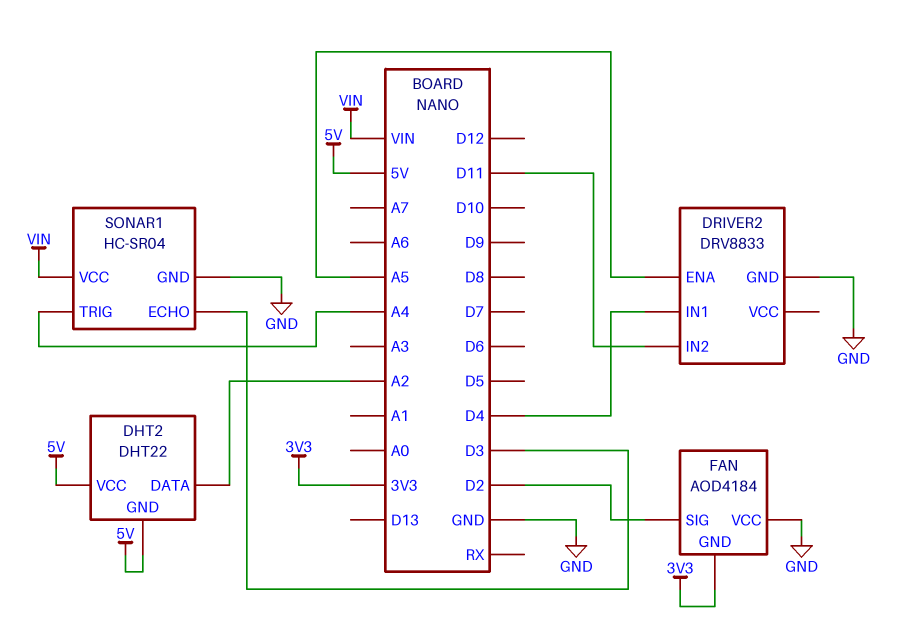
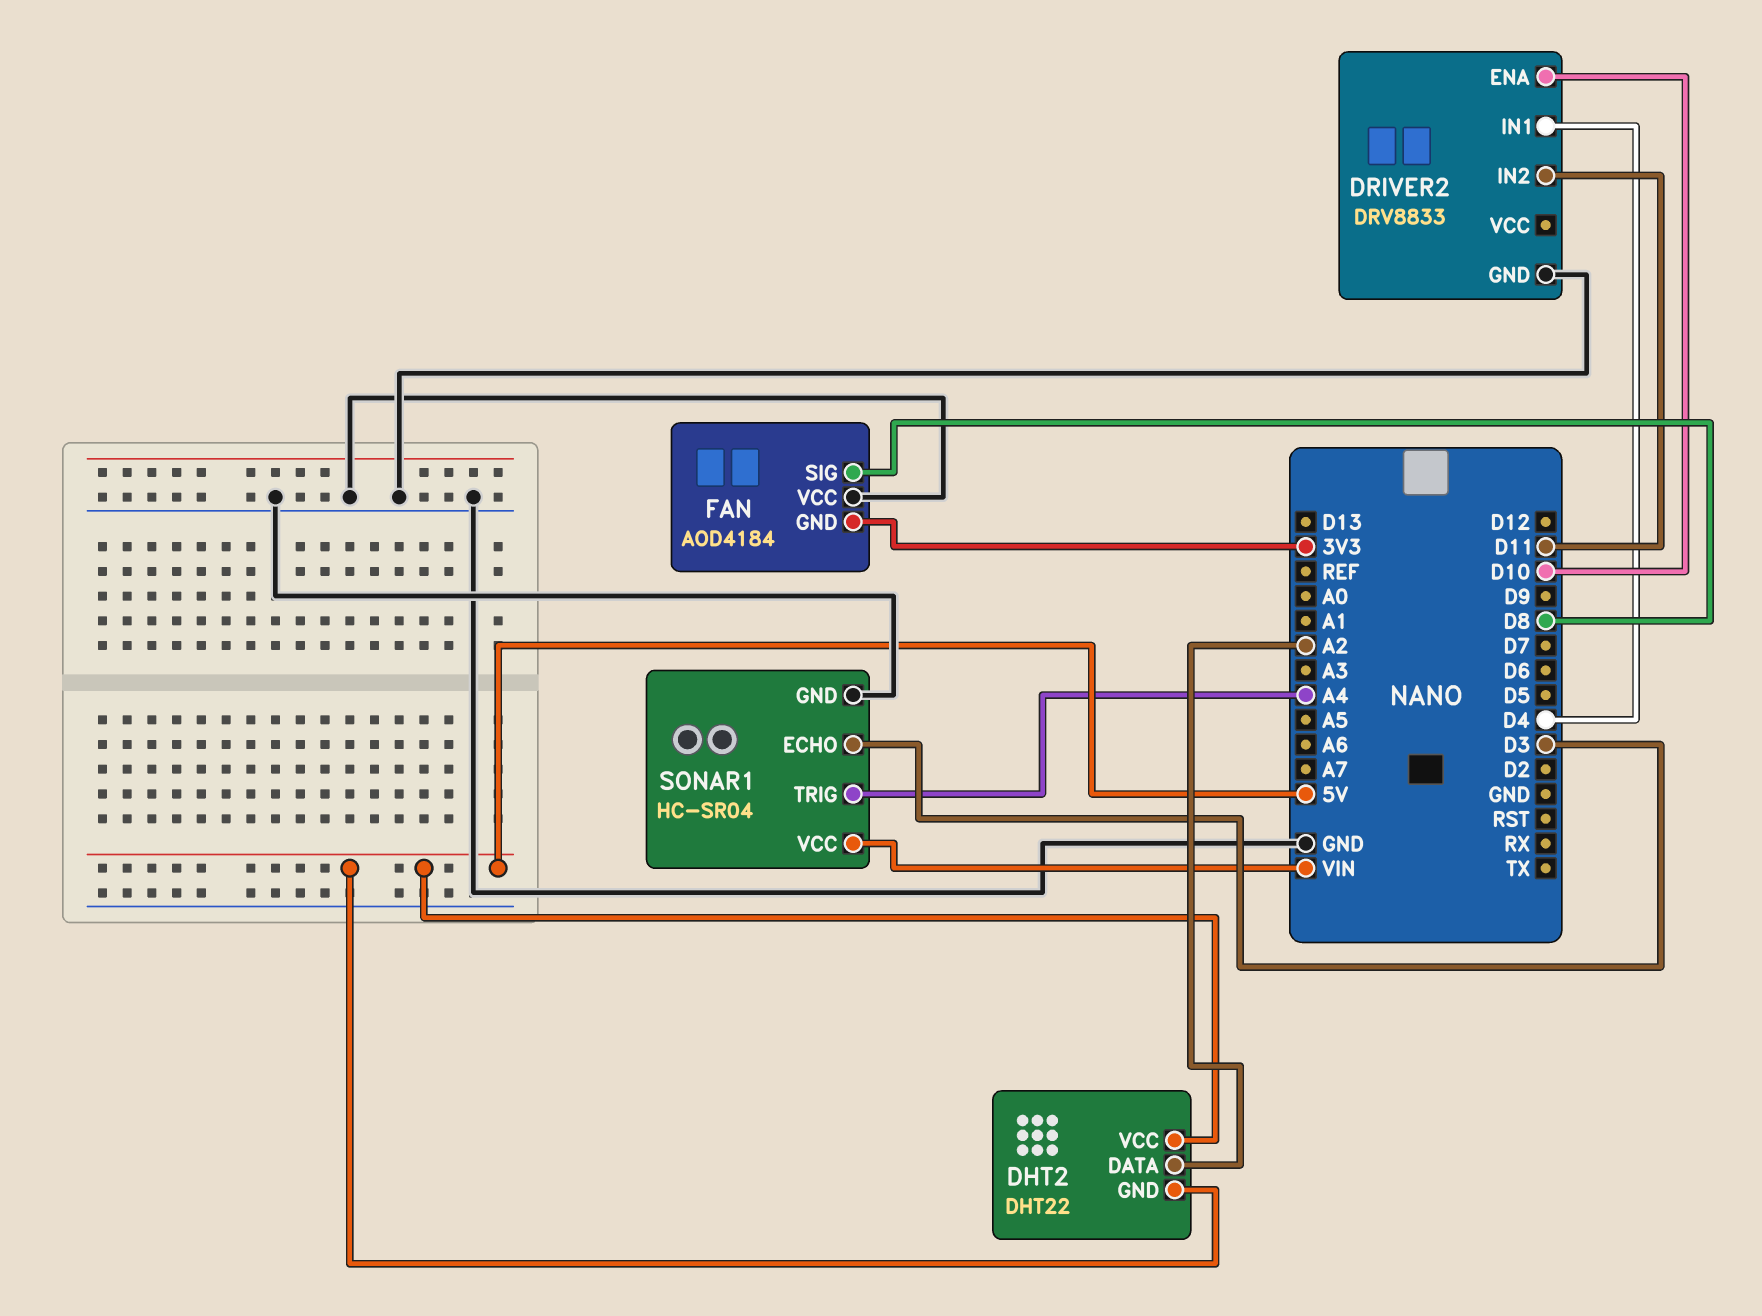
DRIVER2 pin ENA: A5 -> D10
FAN pin SIG: D2 -> D8

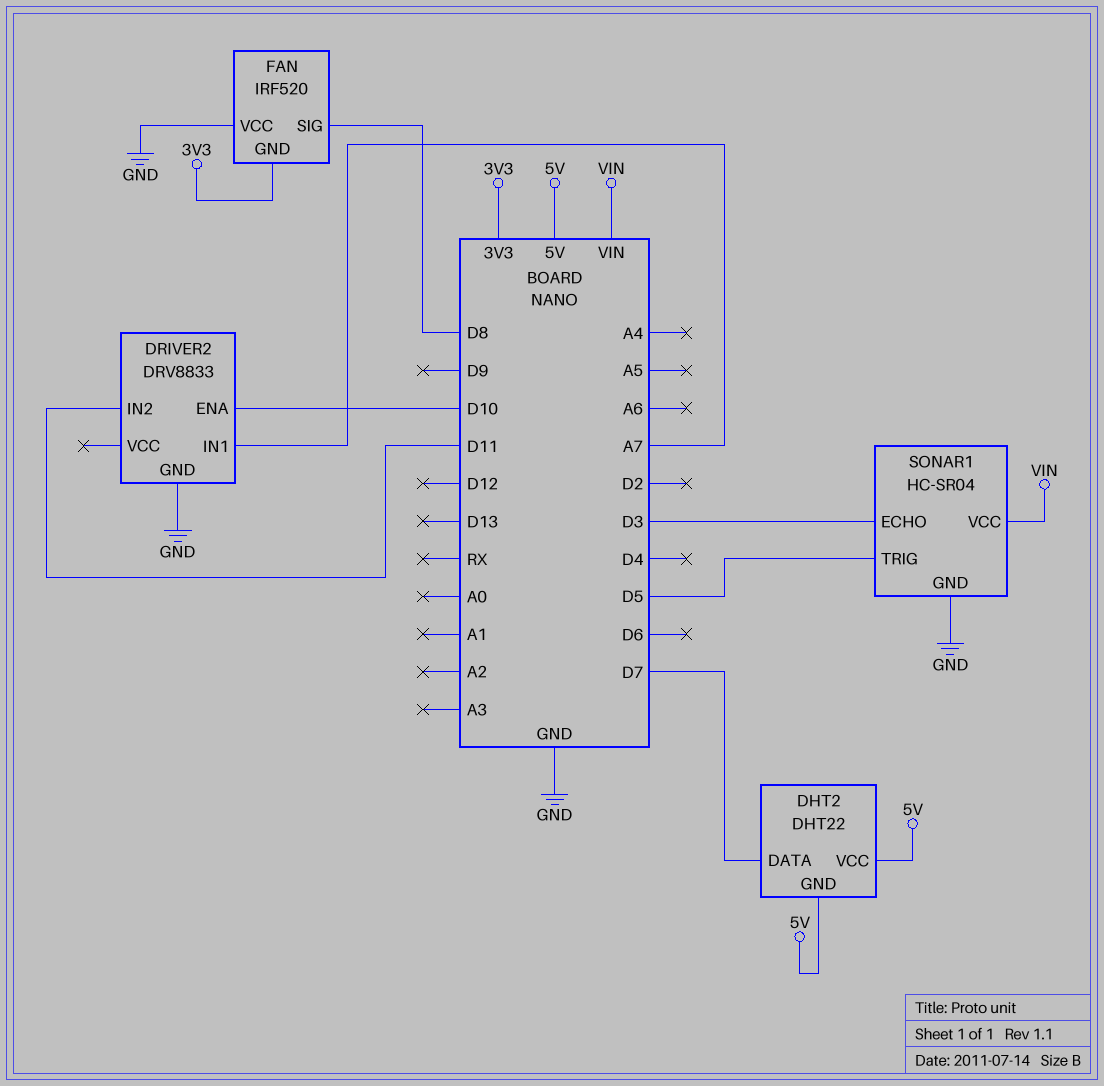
DHT2 pin DATA: A2 -> D7
DRIVER2 pin IN1: D4 -> A7
FAN: AOD4184 -> IRF520
SONAR1 pin TRIG: A4 -> D5

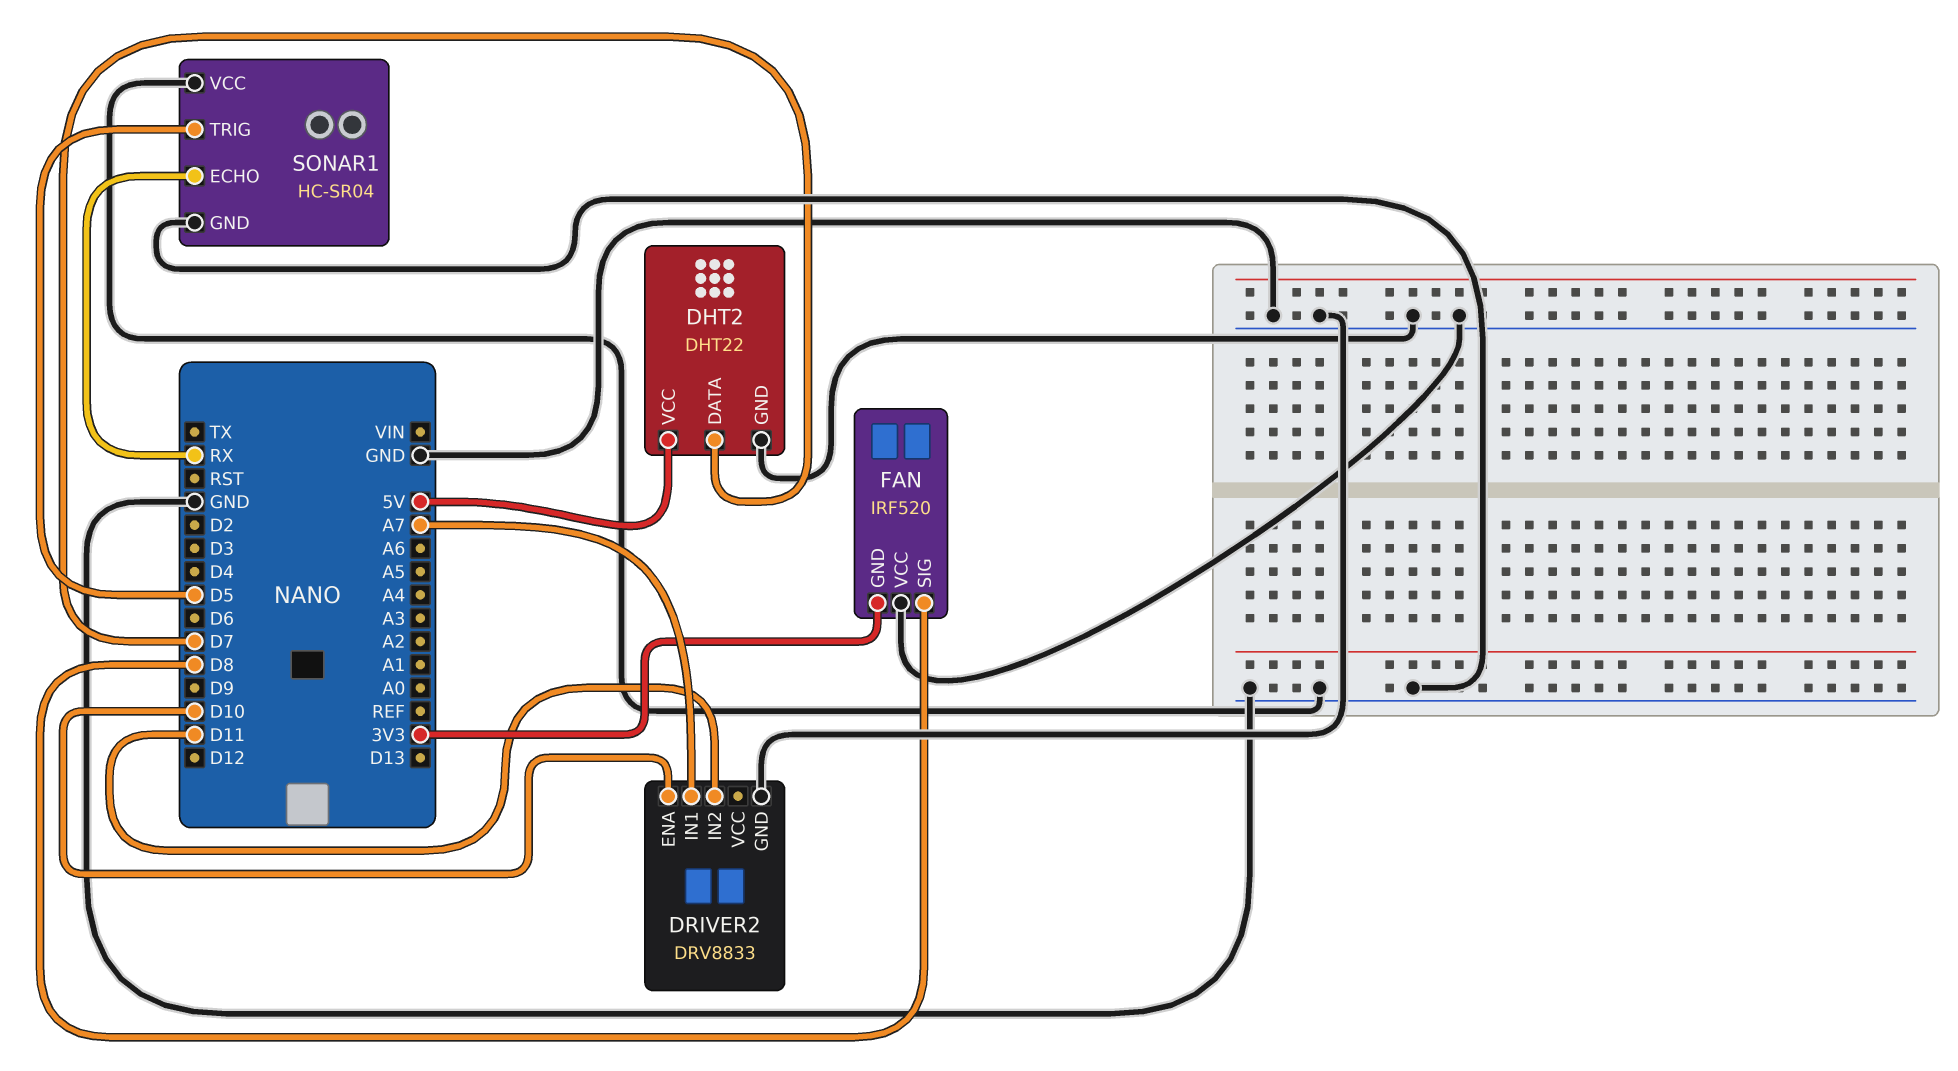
DHT2 pin GND: 5V -> GND
SONAR1 pin ECHO: D3 -> RX
SONAR1 pin VCC: VIN -> GND

